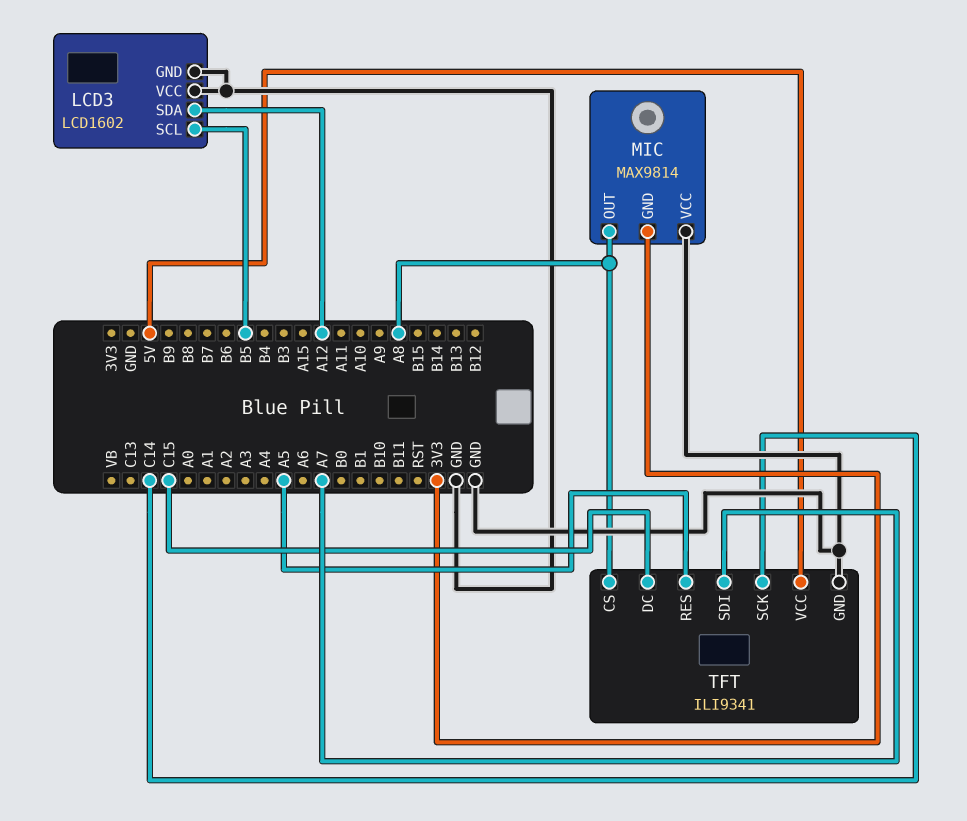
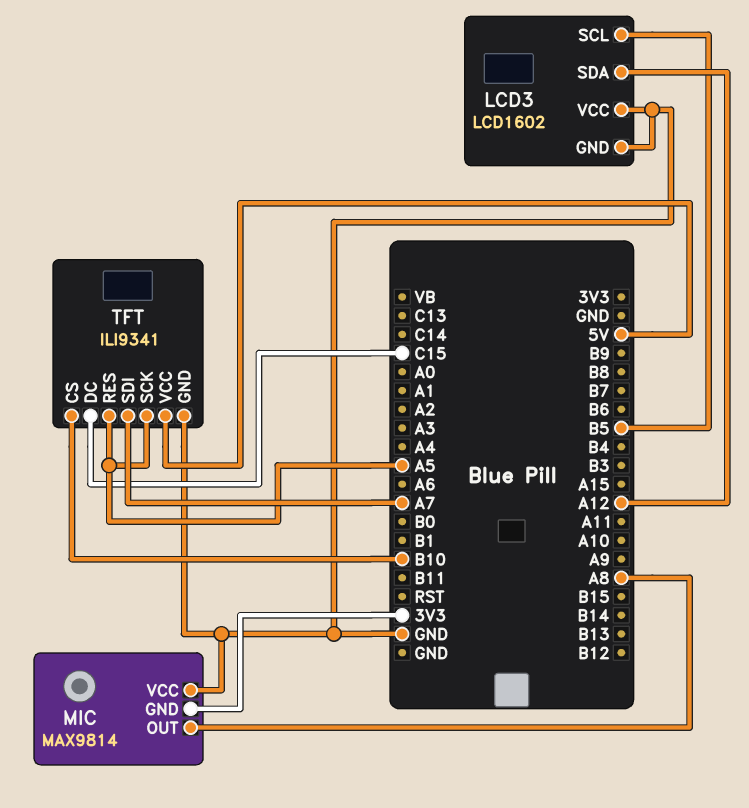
TFT pin CS: A8 -> B10
TFT pin SCK: C14 -> A5

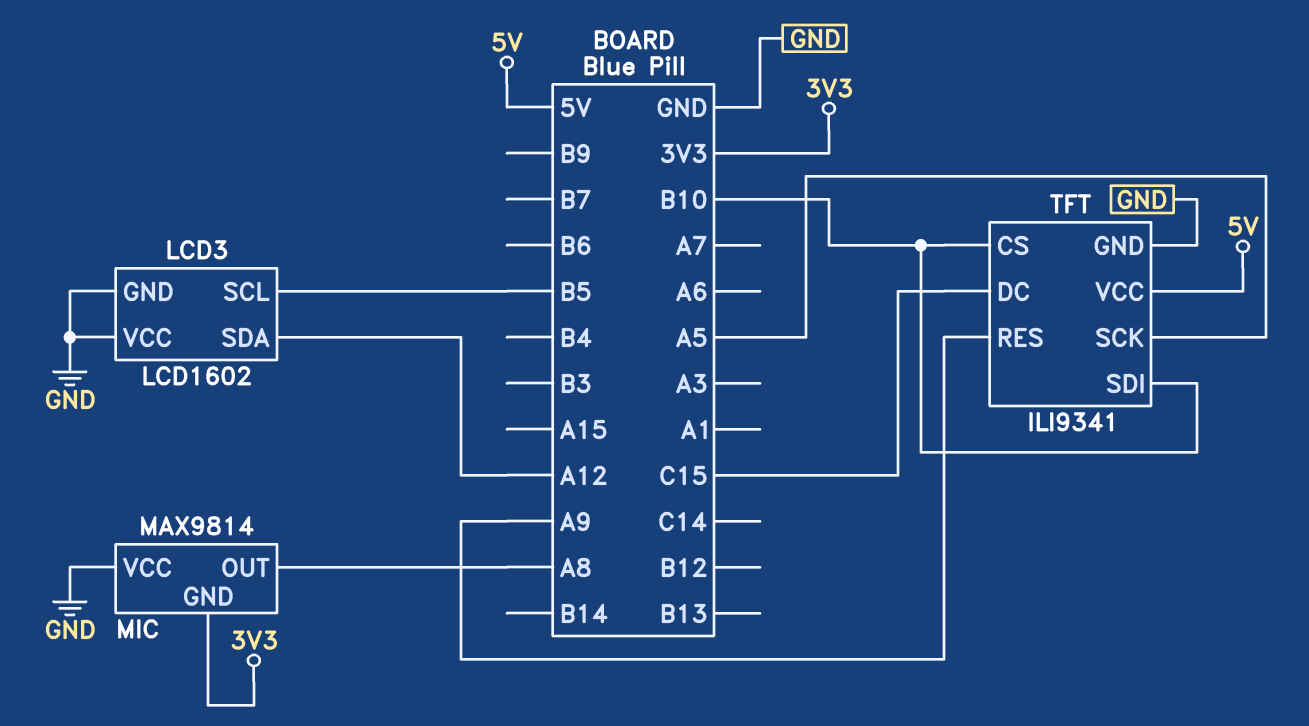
TFT pin RES: A5 -> A9
TFT pin SDI: A7 -> B10

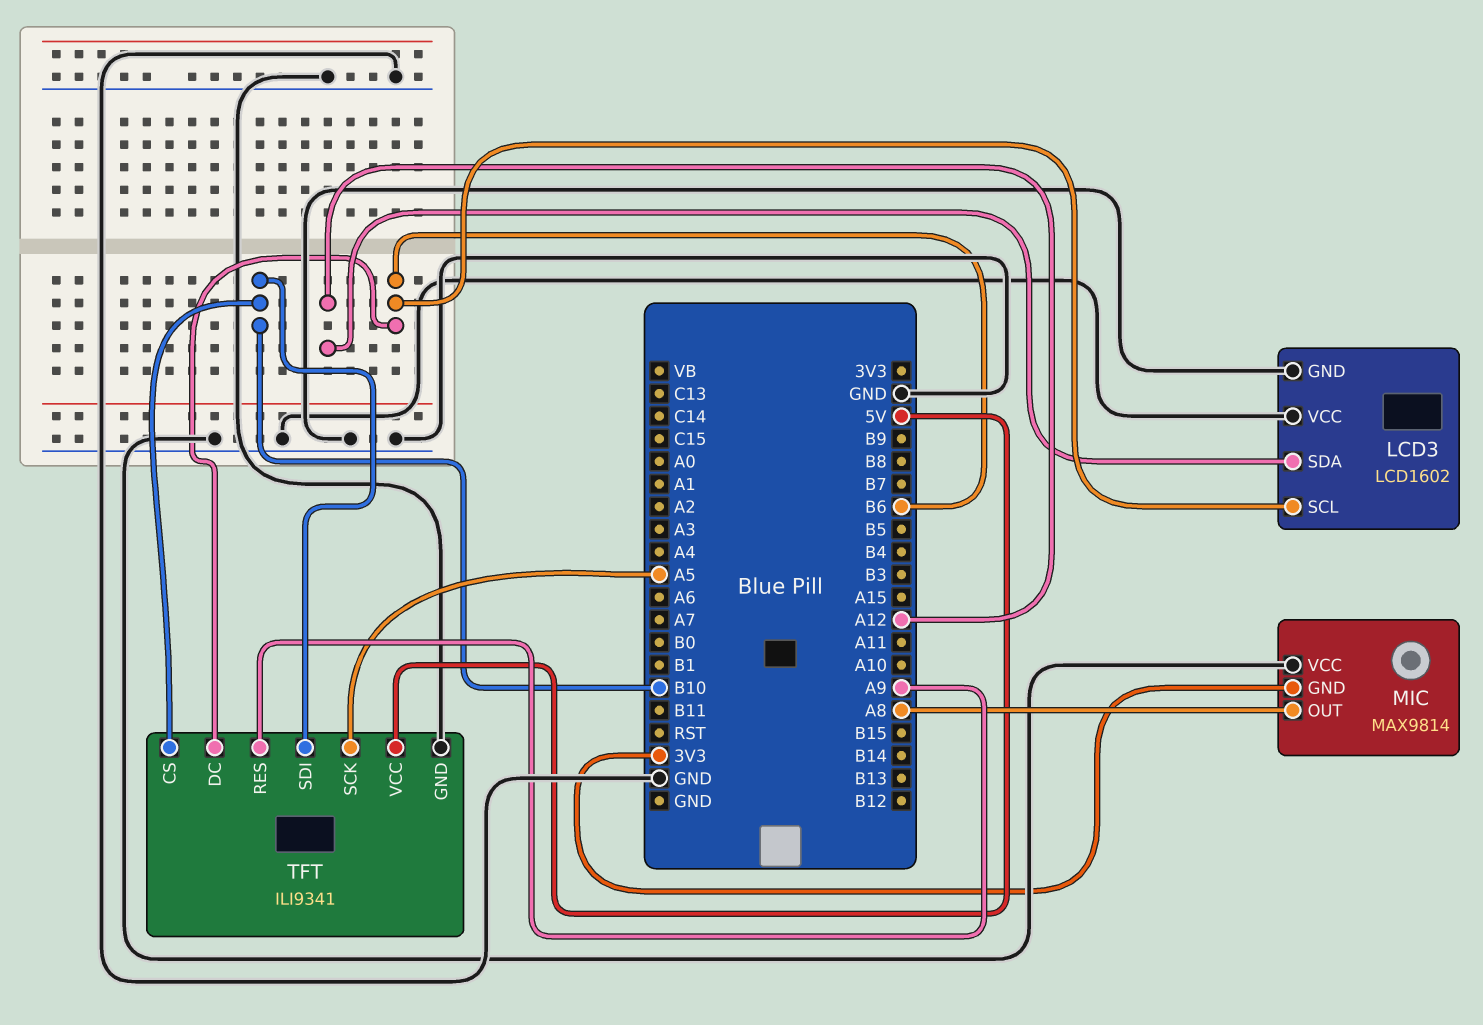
LCD3 pin SCL: B5 -> B6
TFT pin DC: C15 -> B6

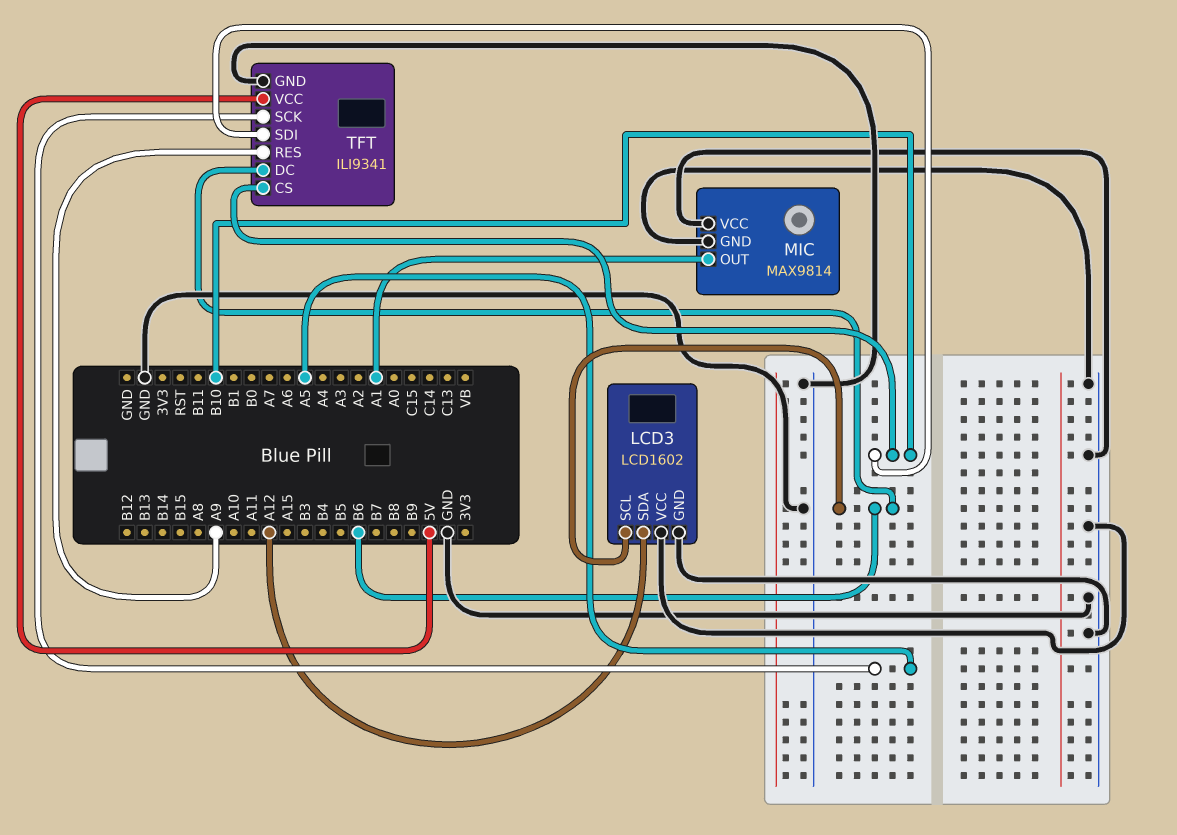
MIC pin GND: 3V3 -> GND
MIC pin OUT: A8 -> A1

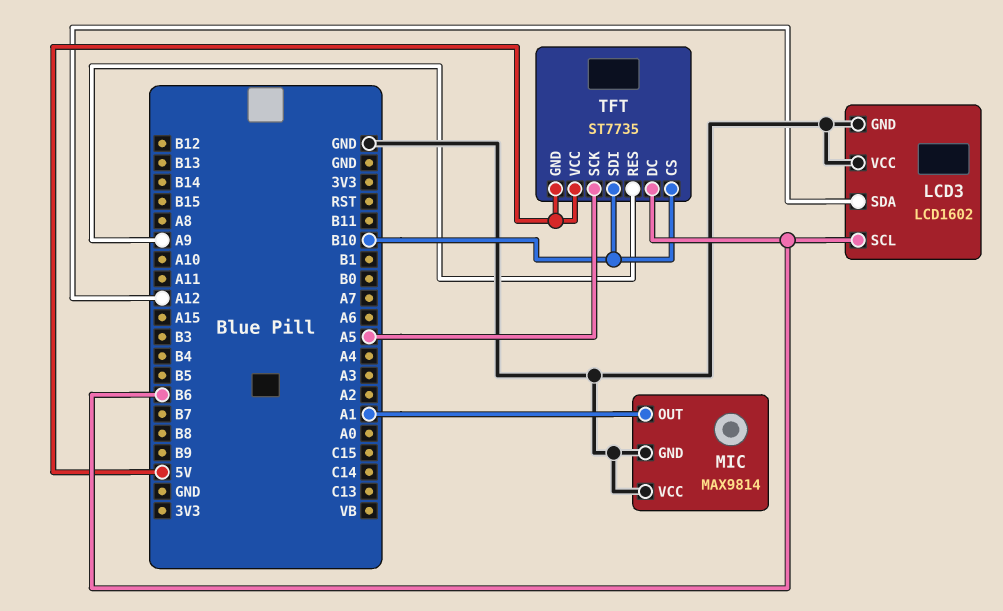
TFT: ILI9341 -> ST7735
TFT pin GND: GND -> 5V

